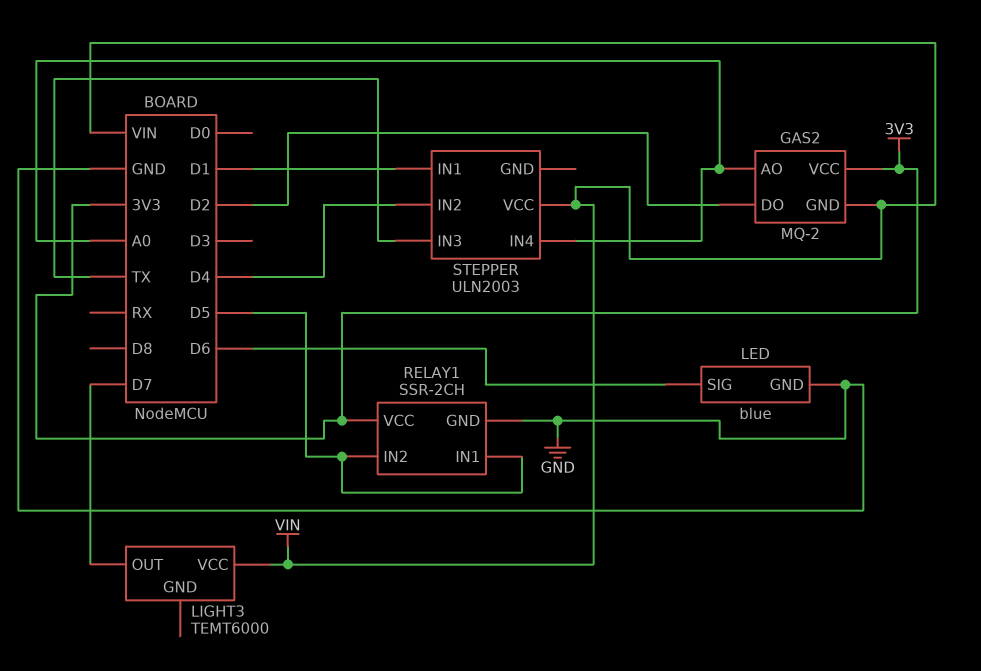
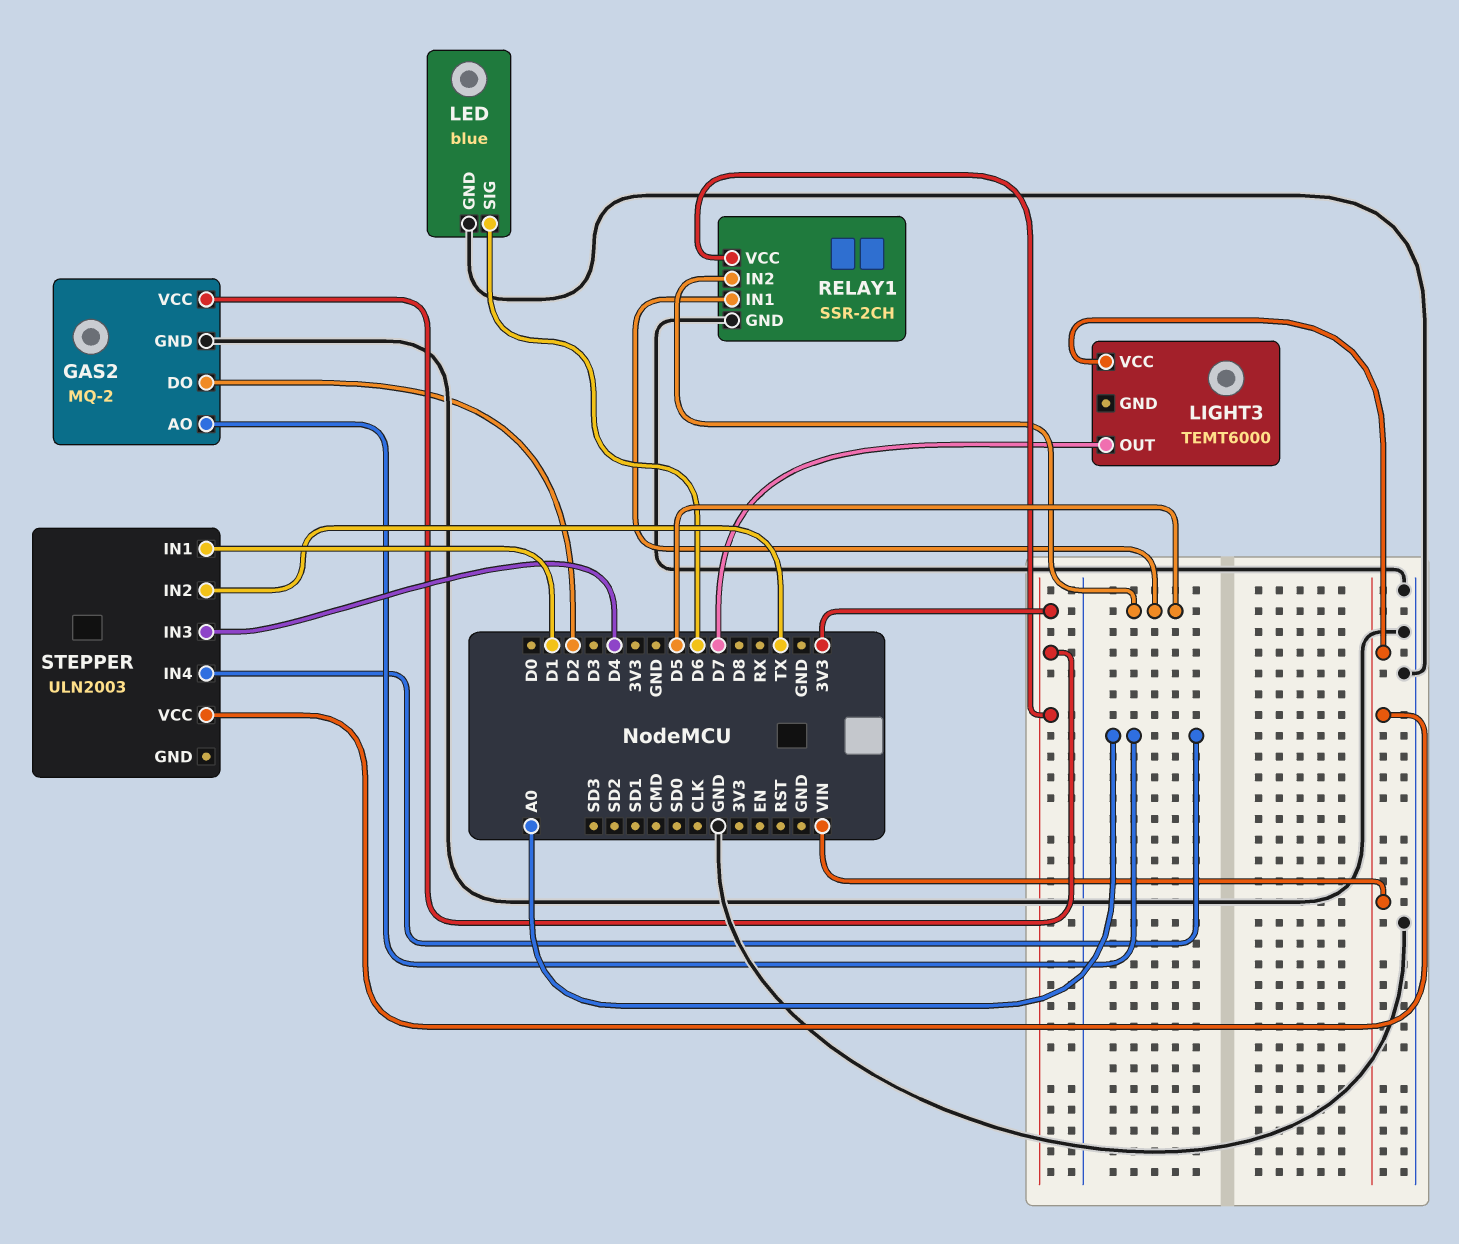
GAS2 pin GND: VIN -> GND
STEPPER pin IN2: D4 -> TX
STEPPER pin IN3: TX -> D4

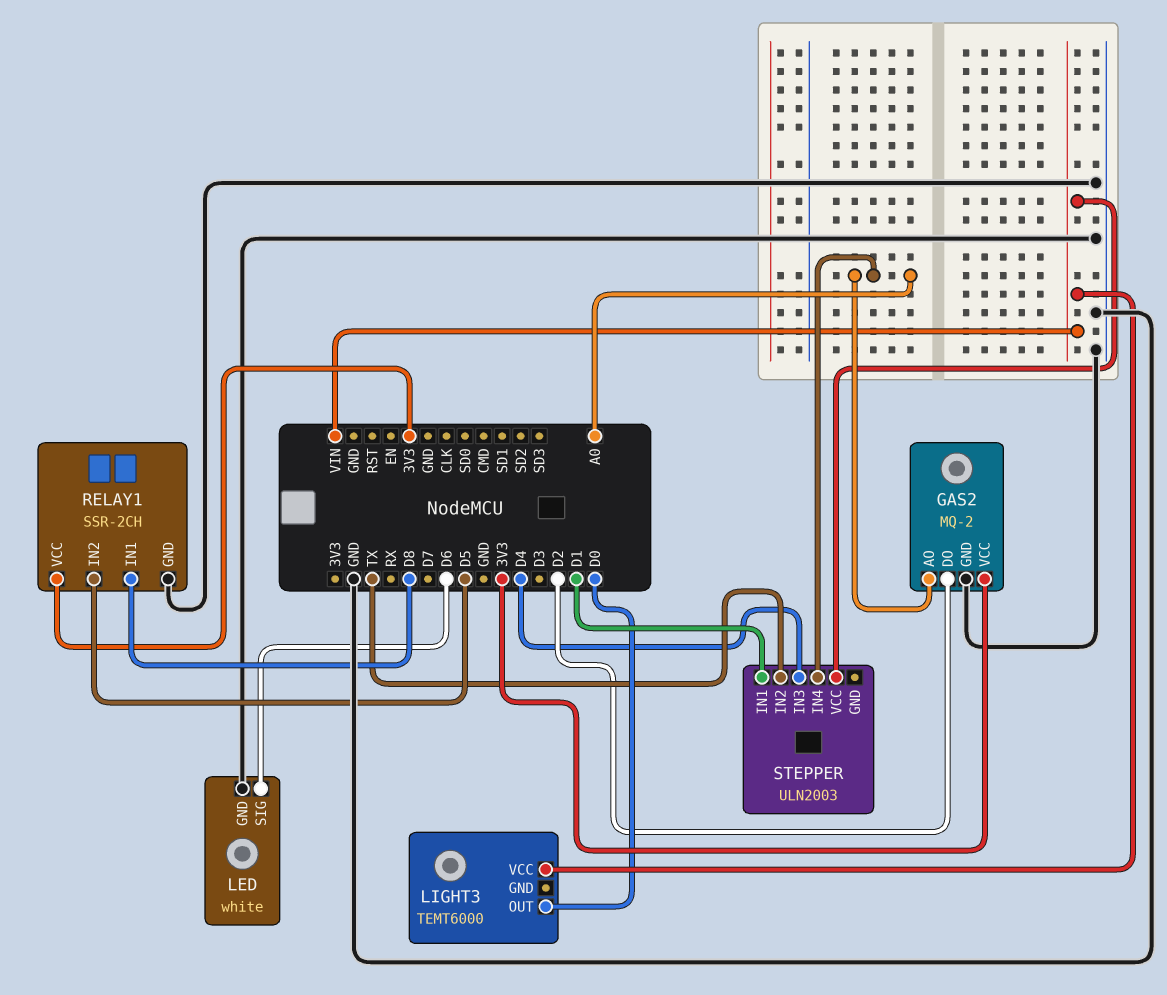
LED: blue -> white
LIGHT3 pin OUT: D7 -> D0
RELAY1 pin IN1: D5 -> D8

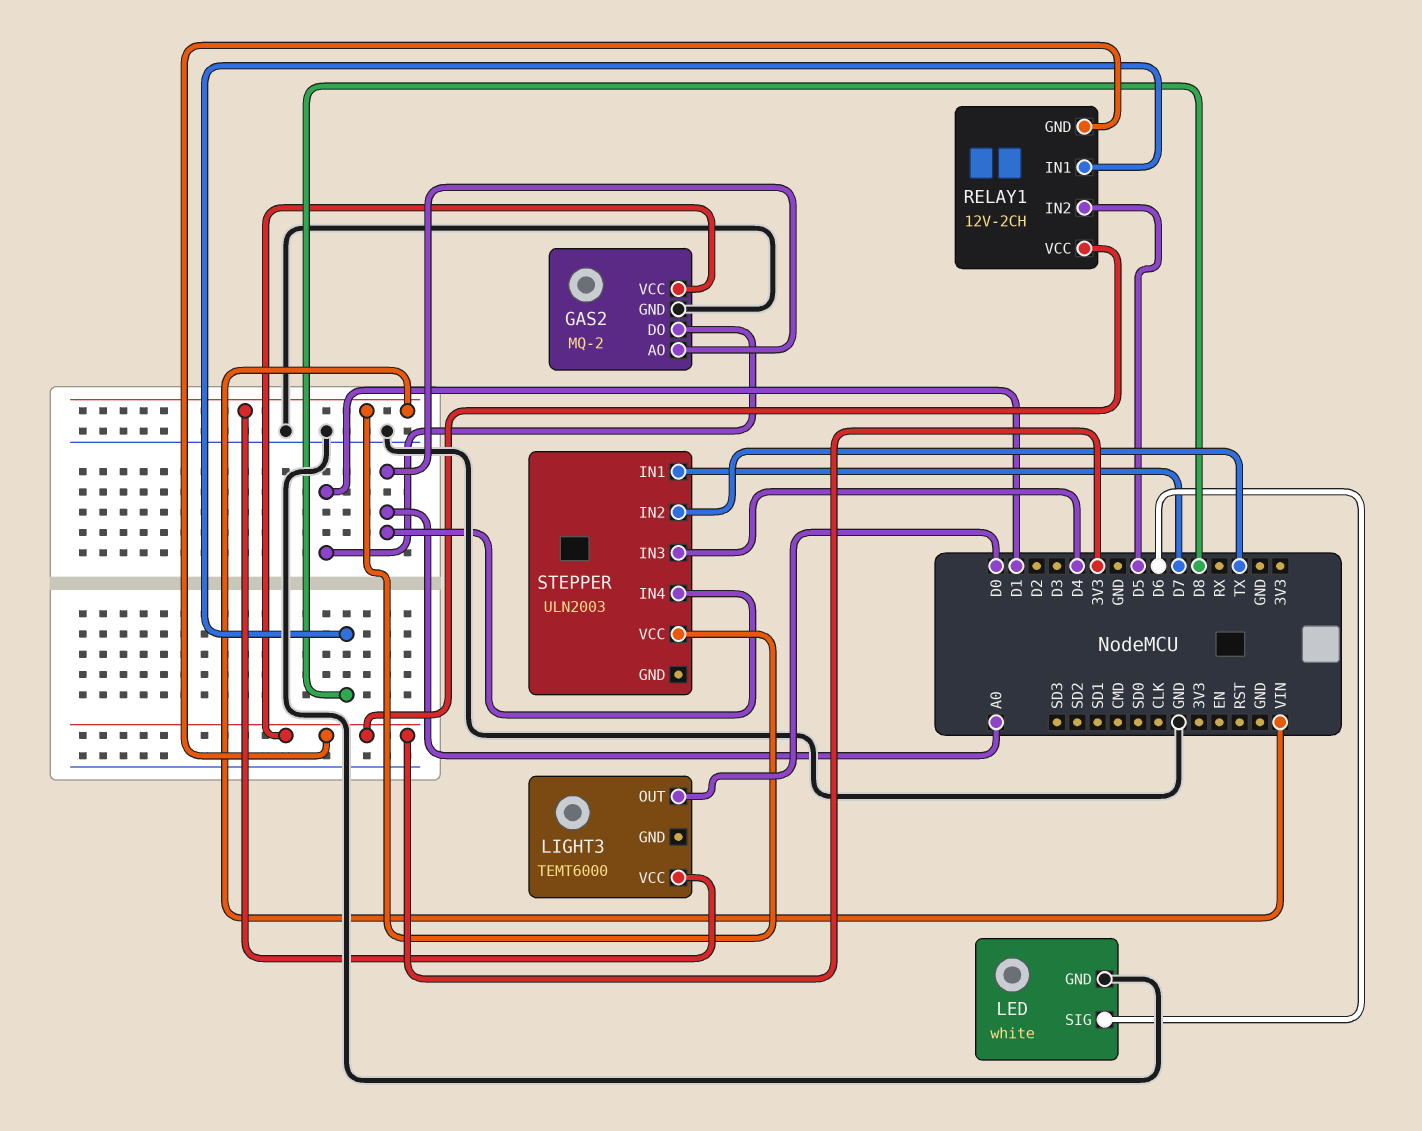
GAS2 pin DO: D2 -> D1
RELAY1: SSR-2CH -> 12V-2CH
RELAY1 pin GND: GND -> 3V3
STEPPER pin IN1: D1 -> D7

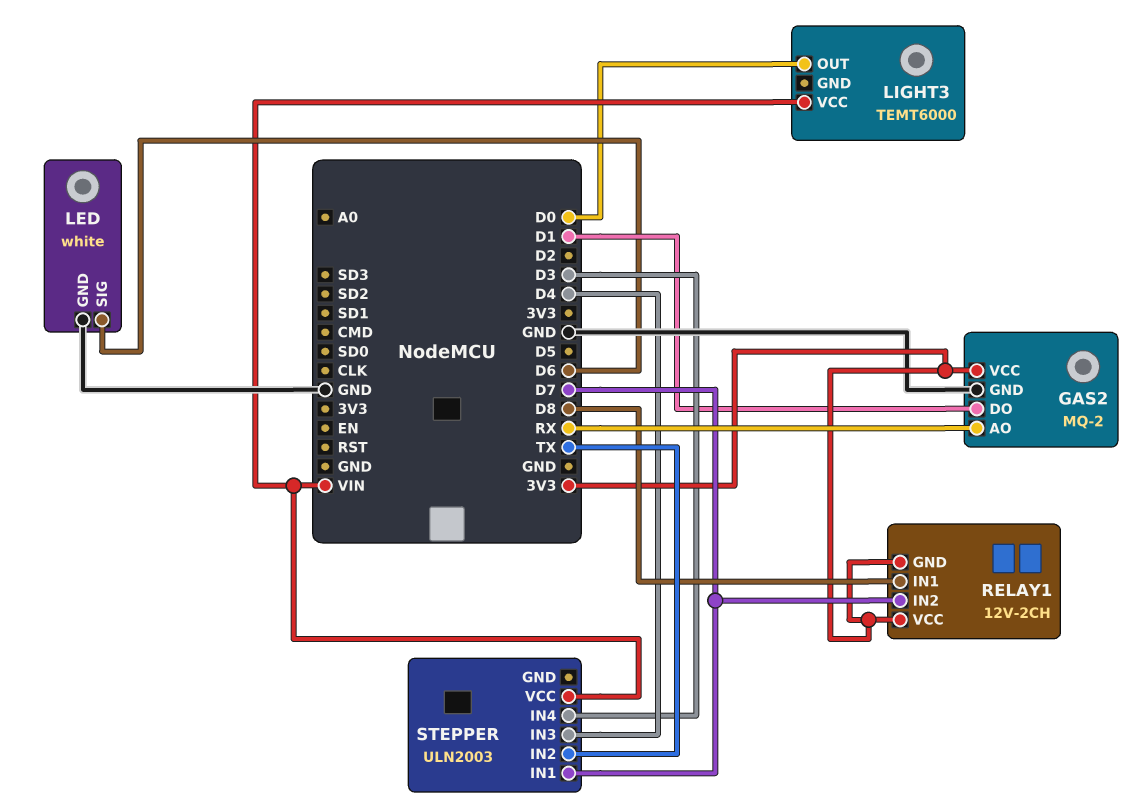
GAS2 pin AO: A0 -> RX
RELAY1 pin IN2: D5 -> D7
STEPPER pin IN4: A0 -> D3

